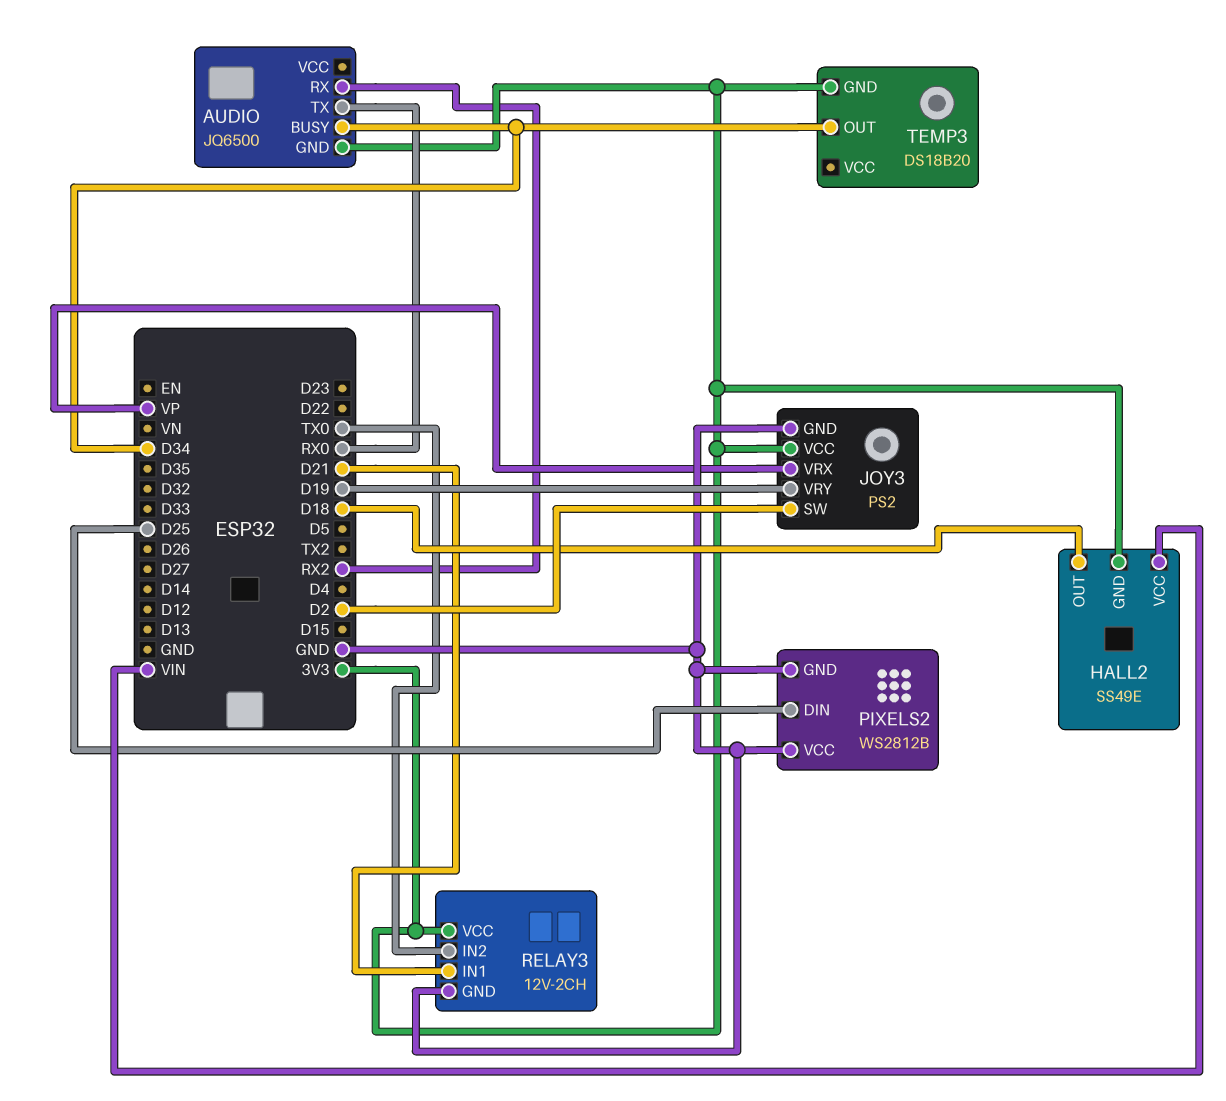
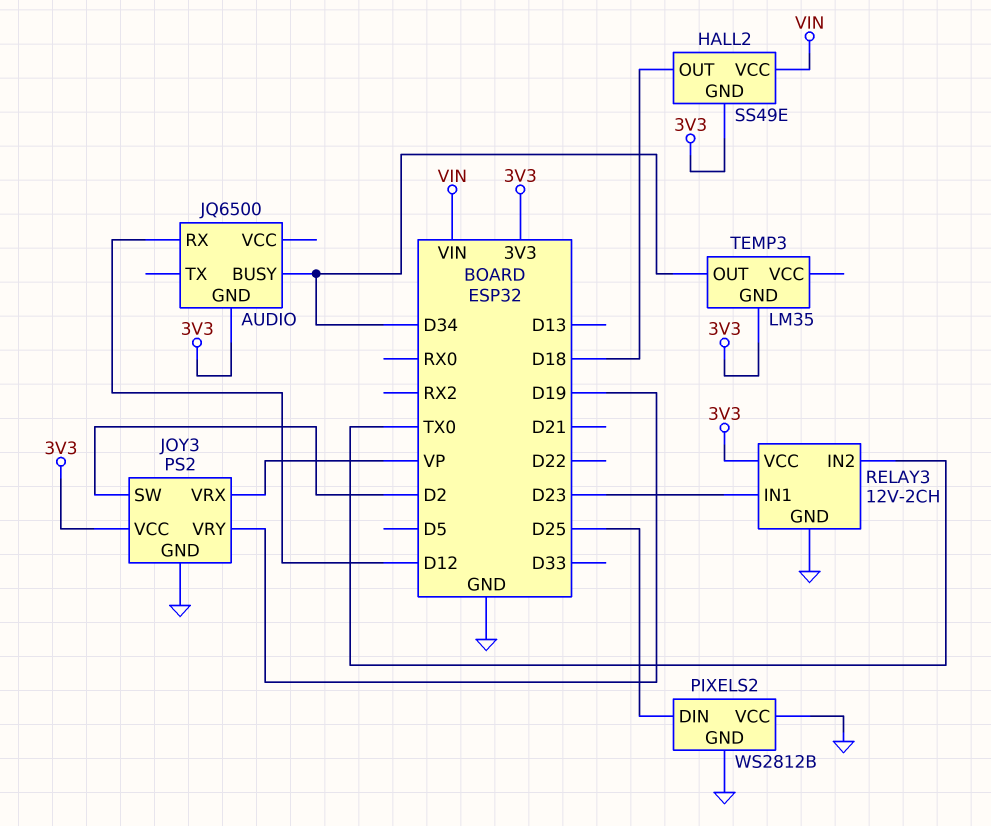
AUDIO pin RX: RX2 -> D12
AUDIO pin TX: RX0 -> none
RELAY3 pin IN1: D21 -> D23
TEMP3: DS18B20 -> LM35

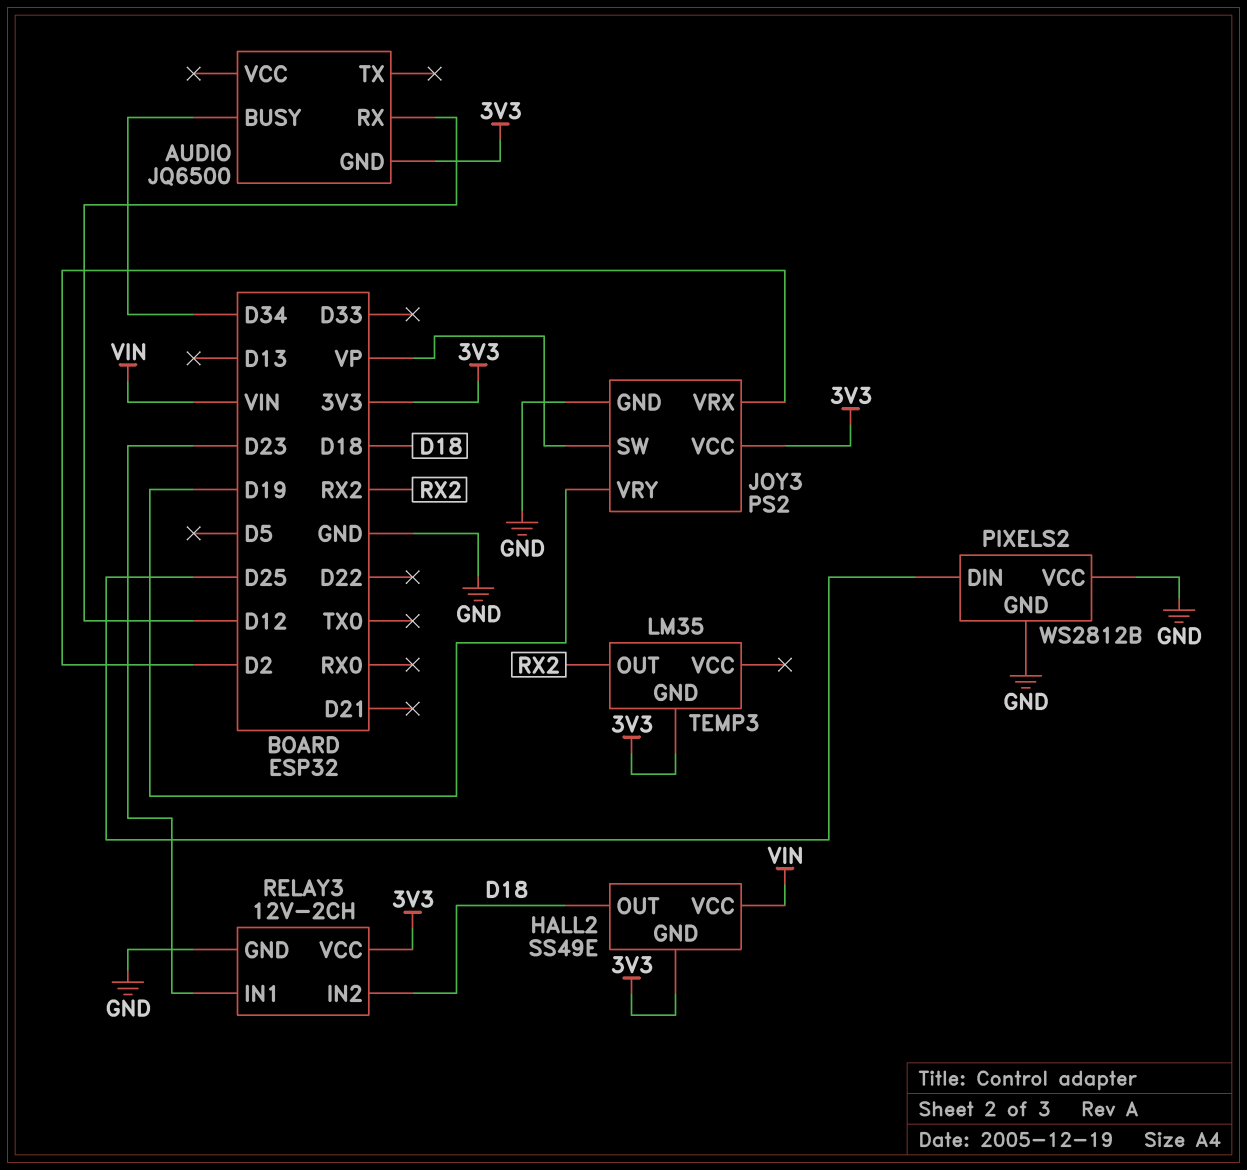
JOY3 pin SW: D2 -> VP
JOY3 pin VRX: VP -> D2
RELAY3 pin IN2: TX0 -> D18
TEMP3 pin OUT: D34 -> RX2

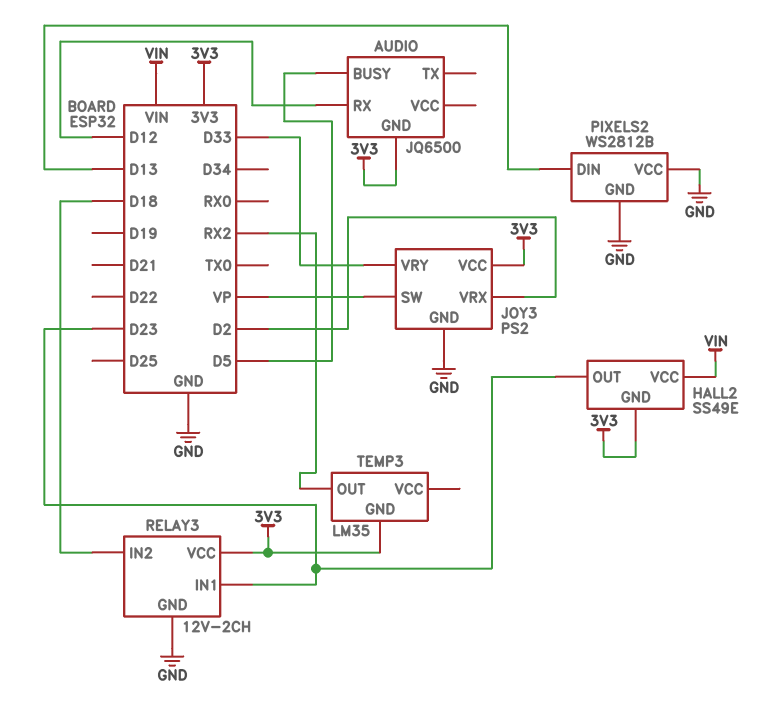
AUDIO pin BUSY: D34 -> D5
HALL2 pin OUT: D18 -> D23
JOY3 pin VRY: D19 -> D33
PIXELS2 pin DIN: D25 -> D13

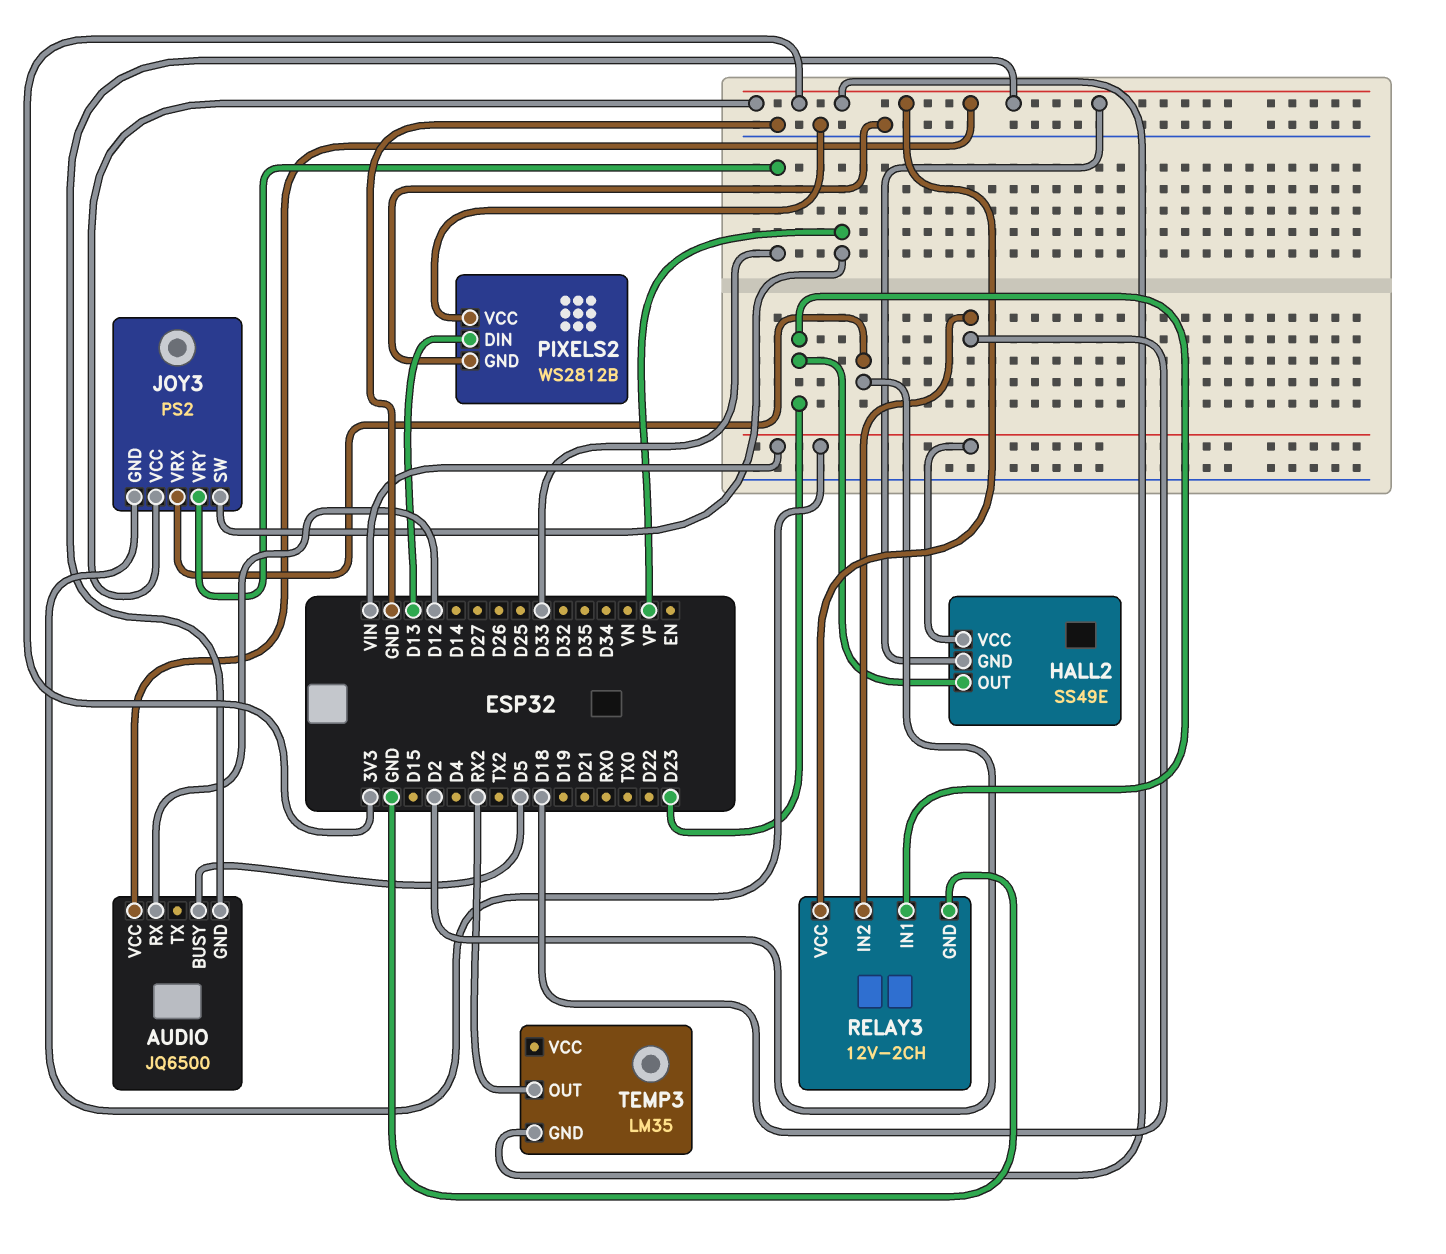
AUDIO pin VCC: none -> 3V3
JOY3 pin GND: GND -> VIN

